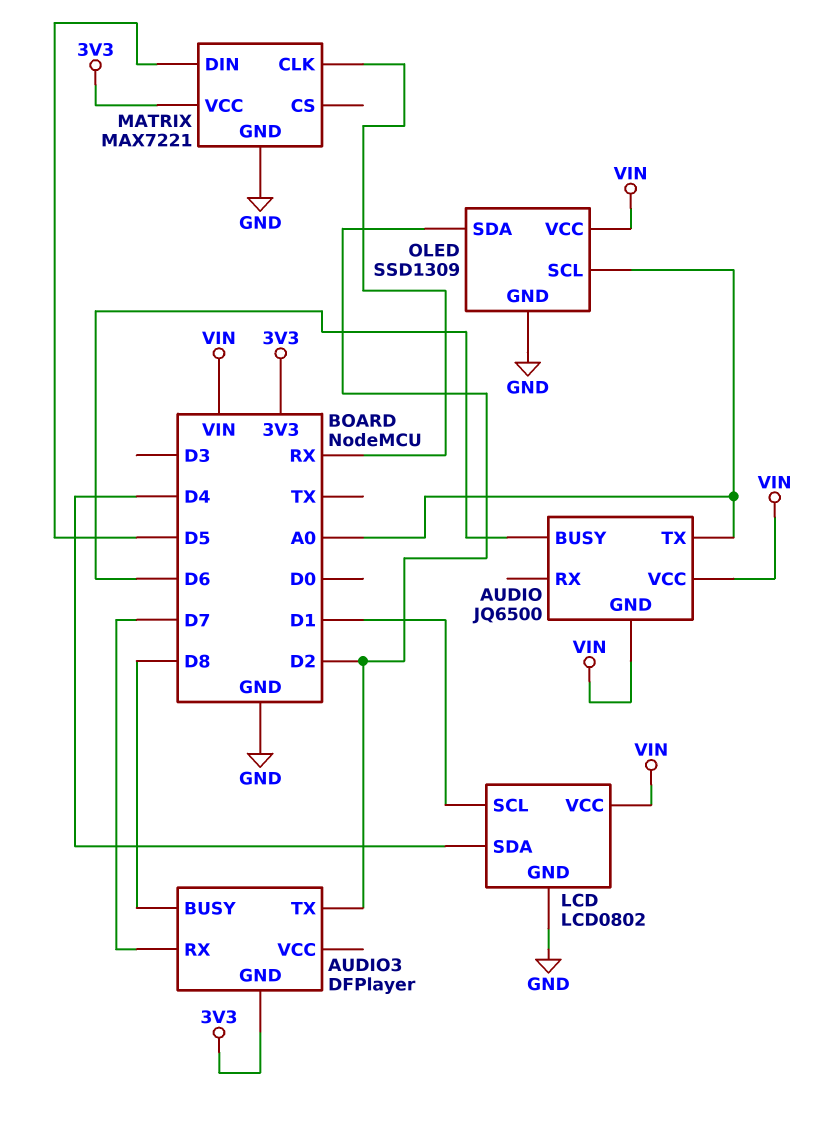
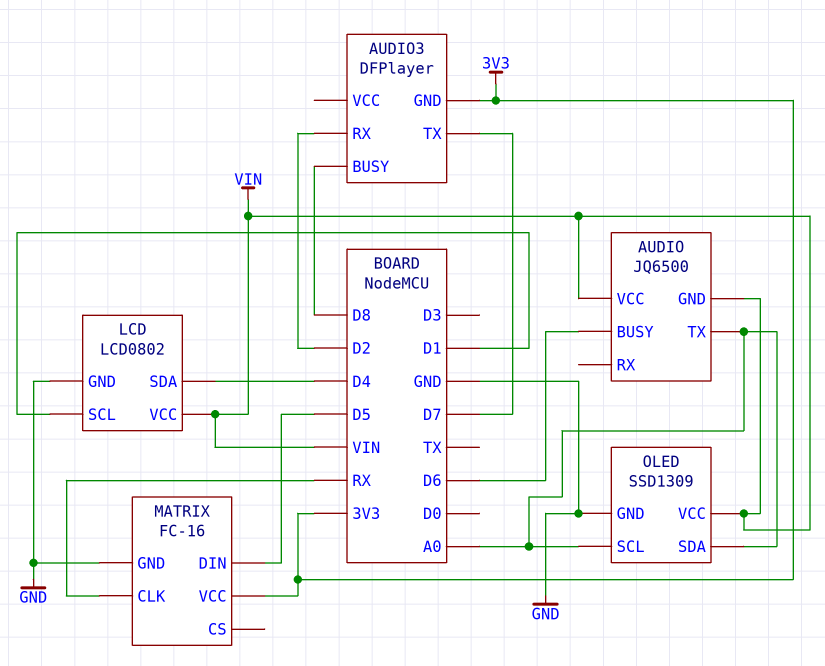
AUDIO3 pin RX: D7 -> D2
AUDIO3 pin TX: D2 -> D7
MATRIX: MAX7221 -> FC-16
OLED pin SDA: D2 -> A0

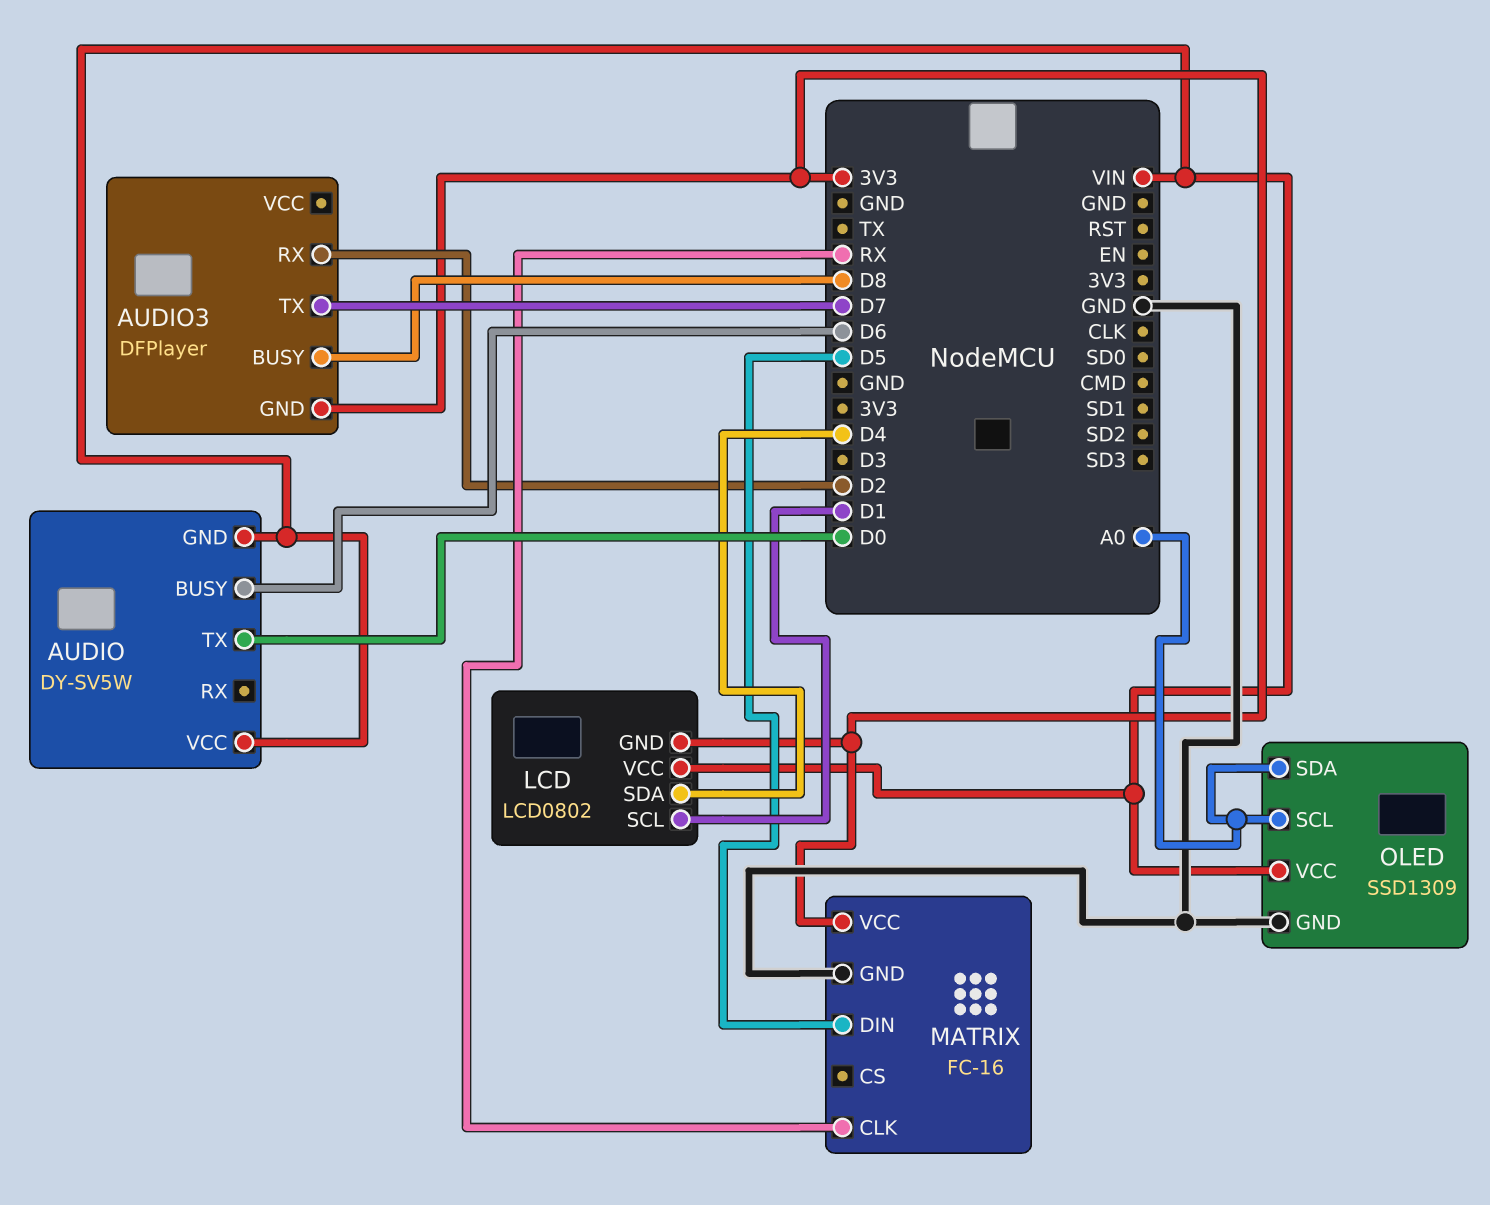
AUDIO: JQ6500 -> DY-SV5W
AUDIO pin TX: A0 -> D0
LCD pin GND: GND -> 3V3

